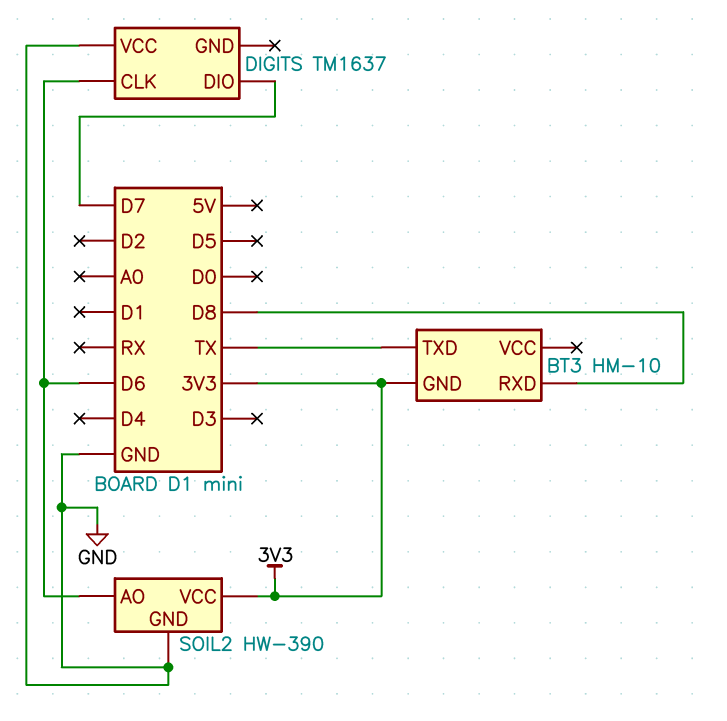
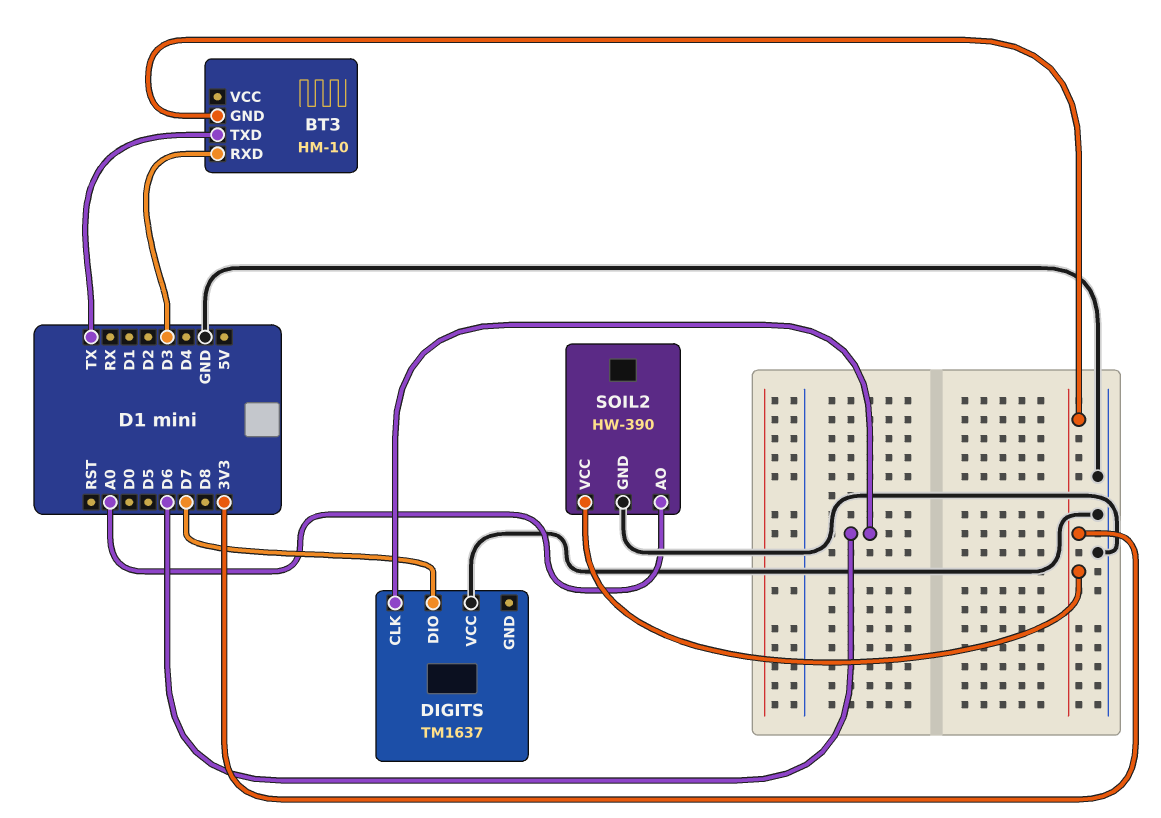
BT3 pin RXD: D8 -> D3
SOIL2 pin AO: D6 -> A0

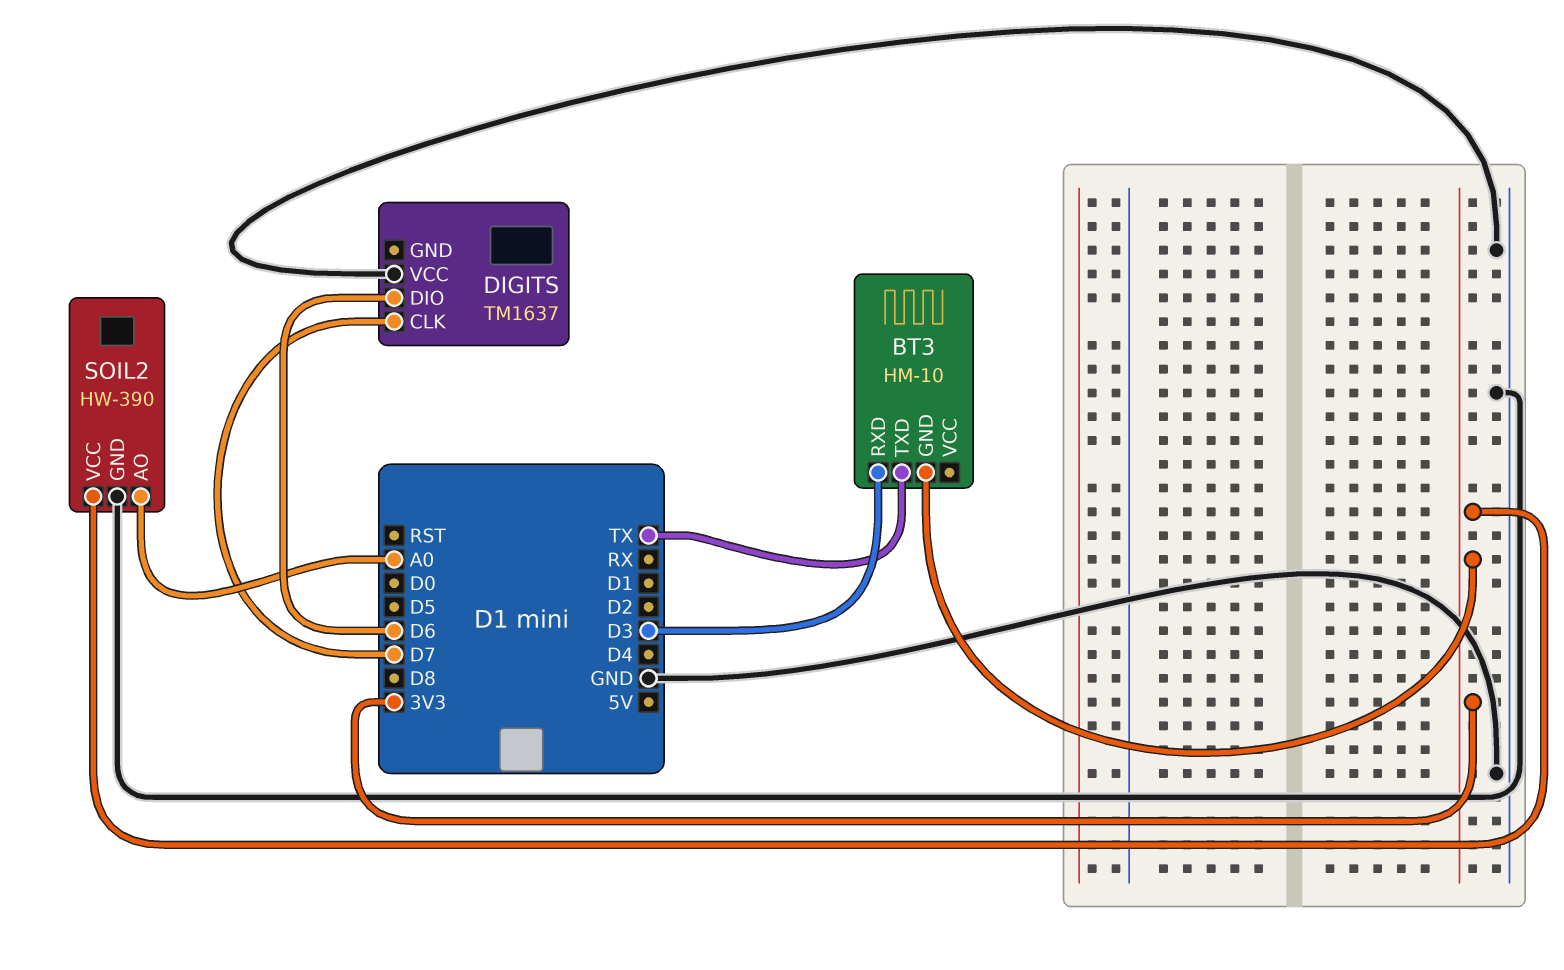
DIGITS pin CLK: D6 -> D7
DIGITS pin DIO: D7 -> D6

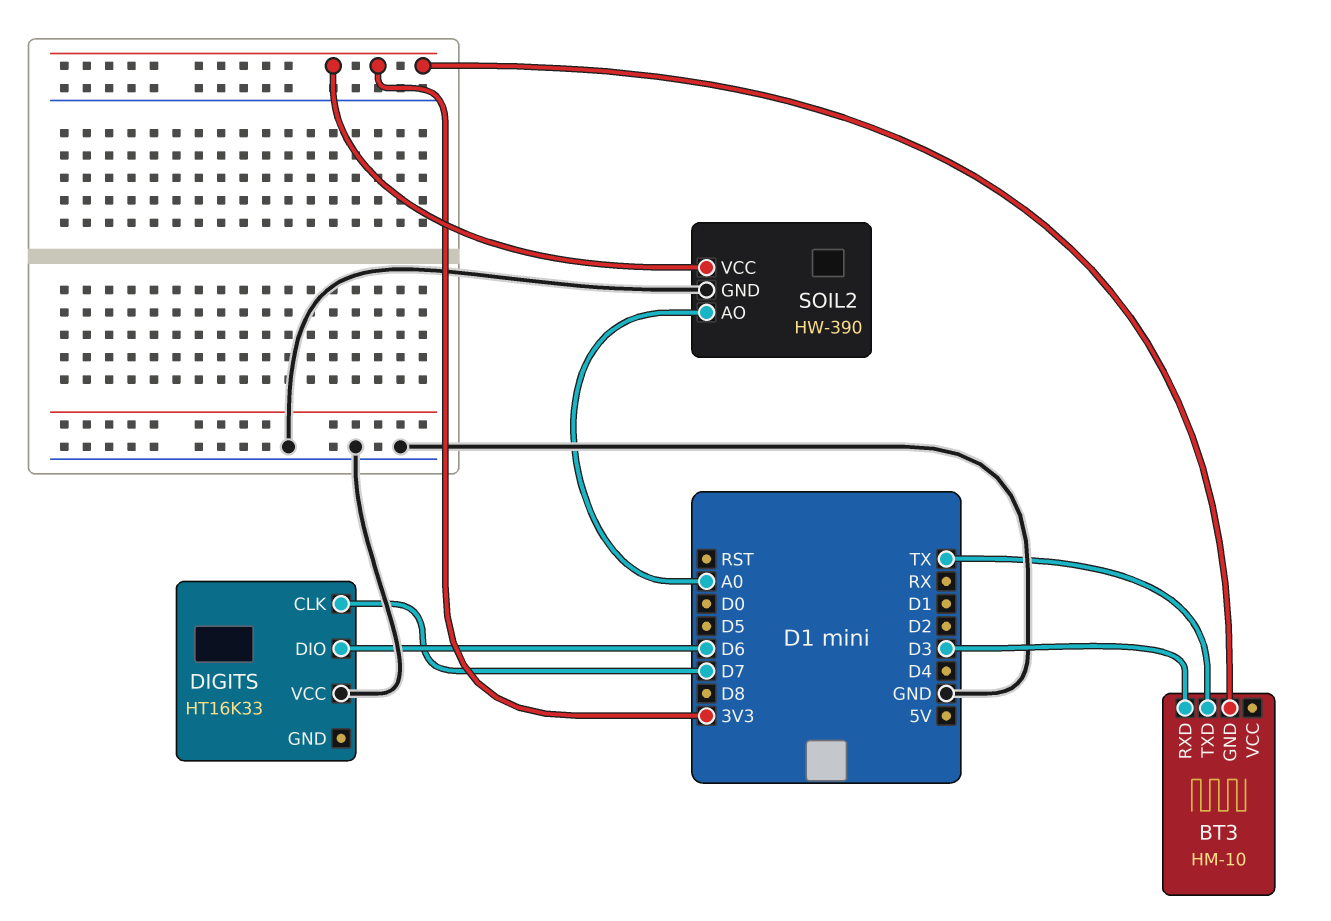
DIGITS: TM1637 -> HT16K33

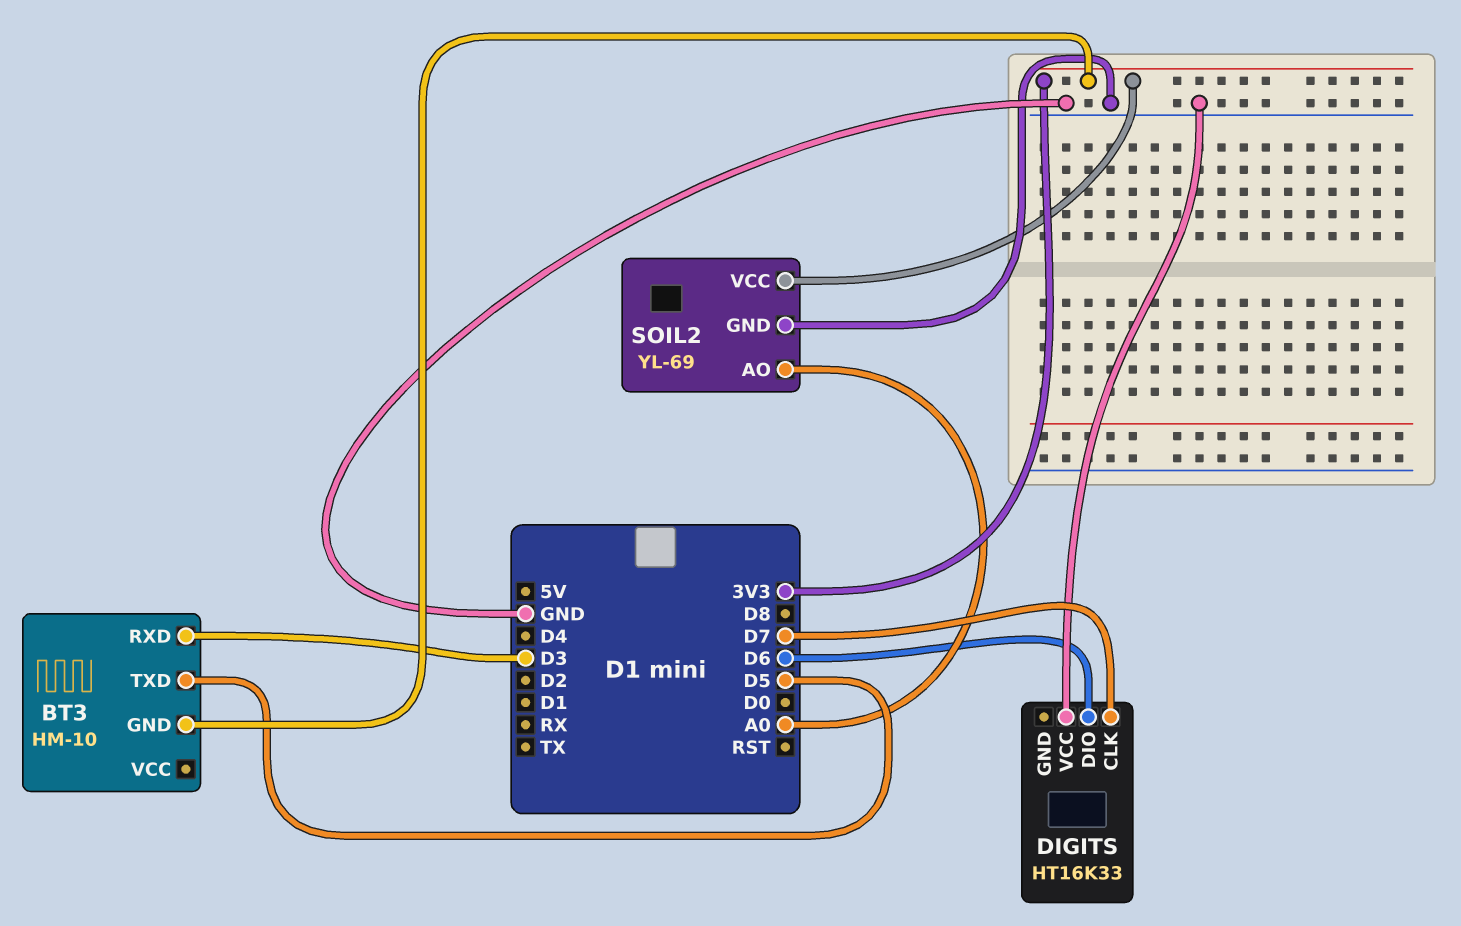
BT3 pin TXD: TX -> D5
SOIL2: HW-390 -> YL-69

